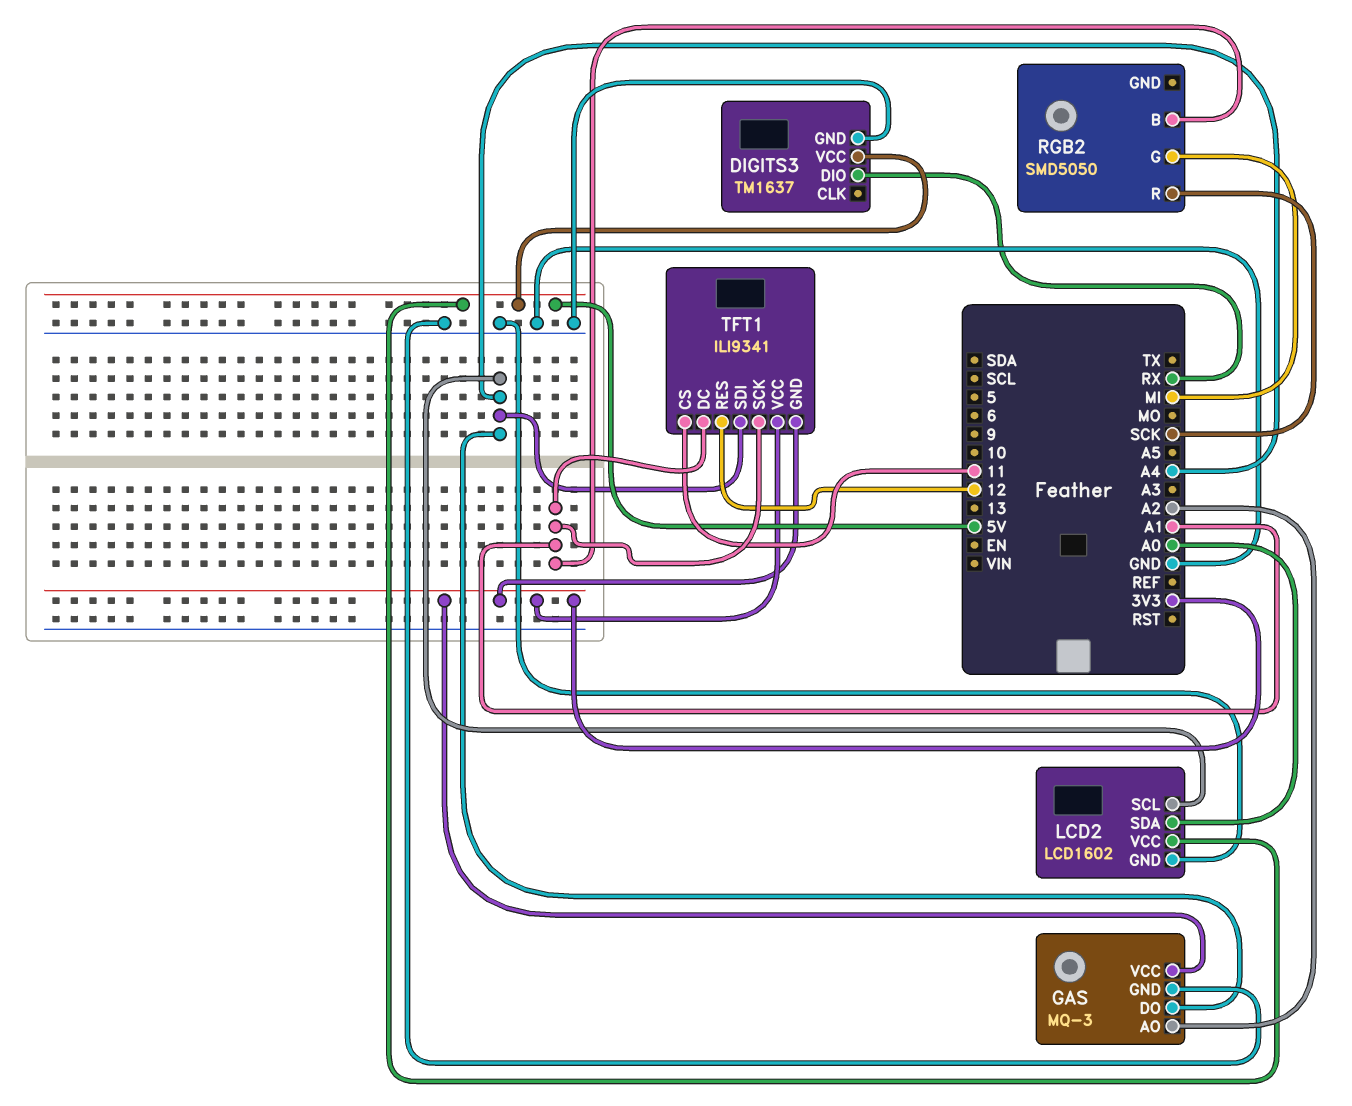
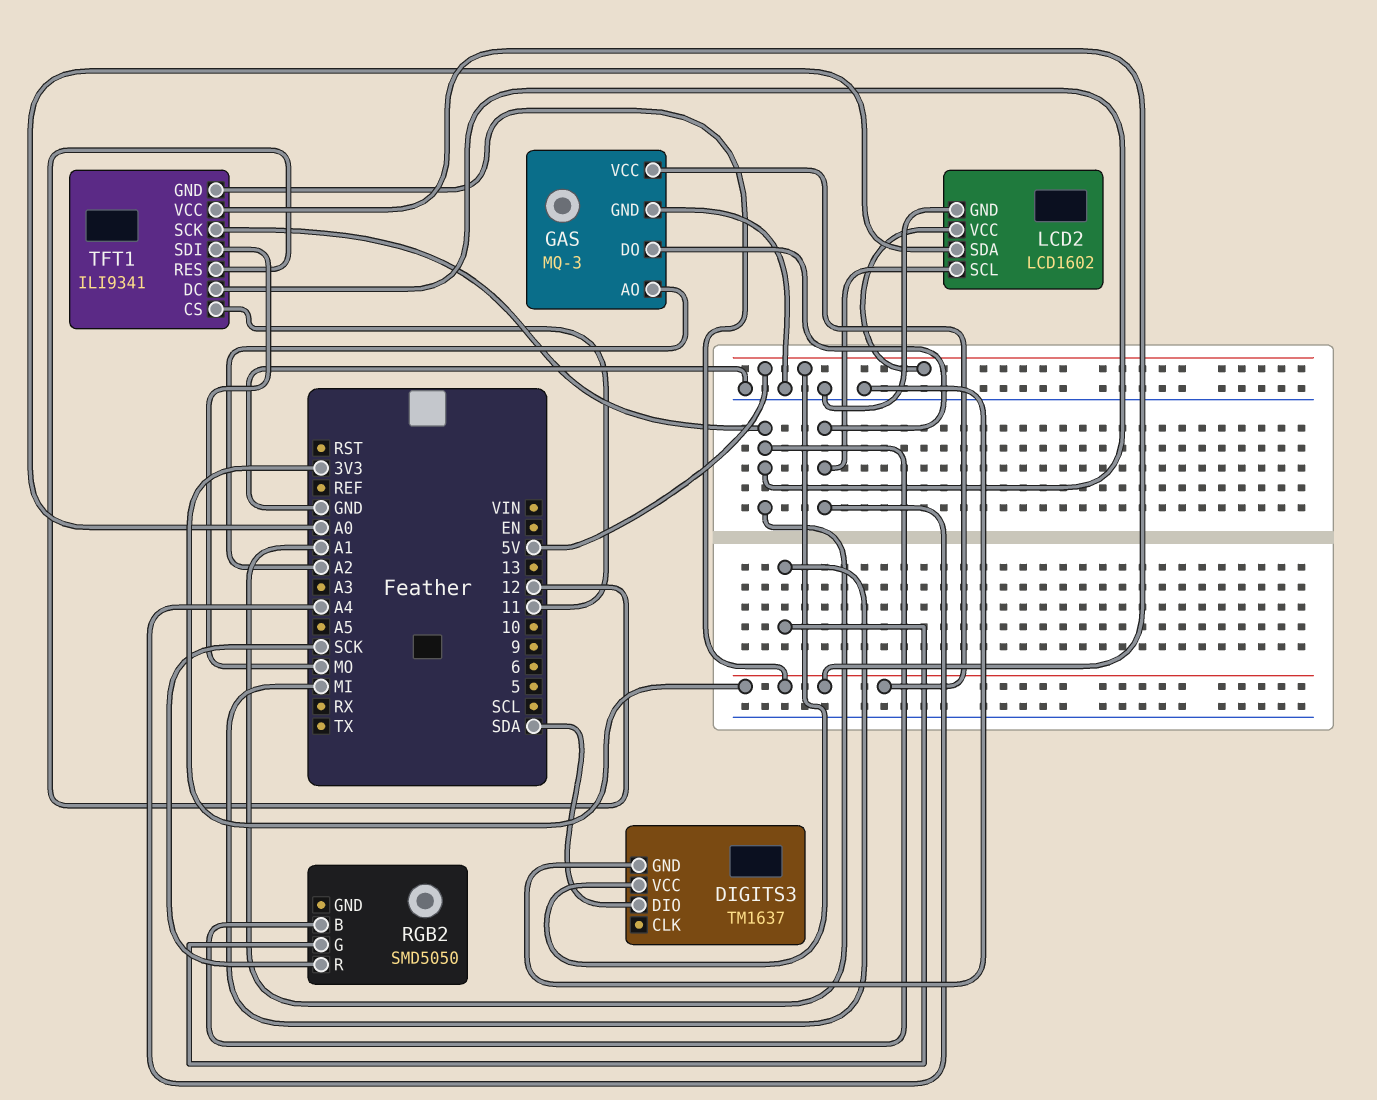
DIGITS3 pin DIO: RX -> SDA
TFT1 pin SDI: A4 -> MO

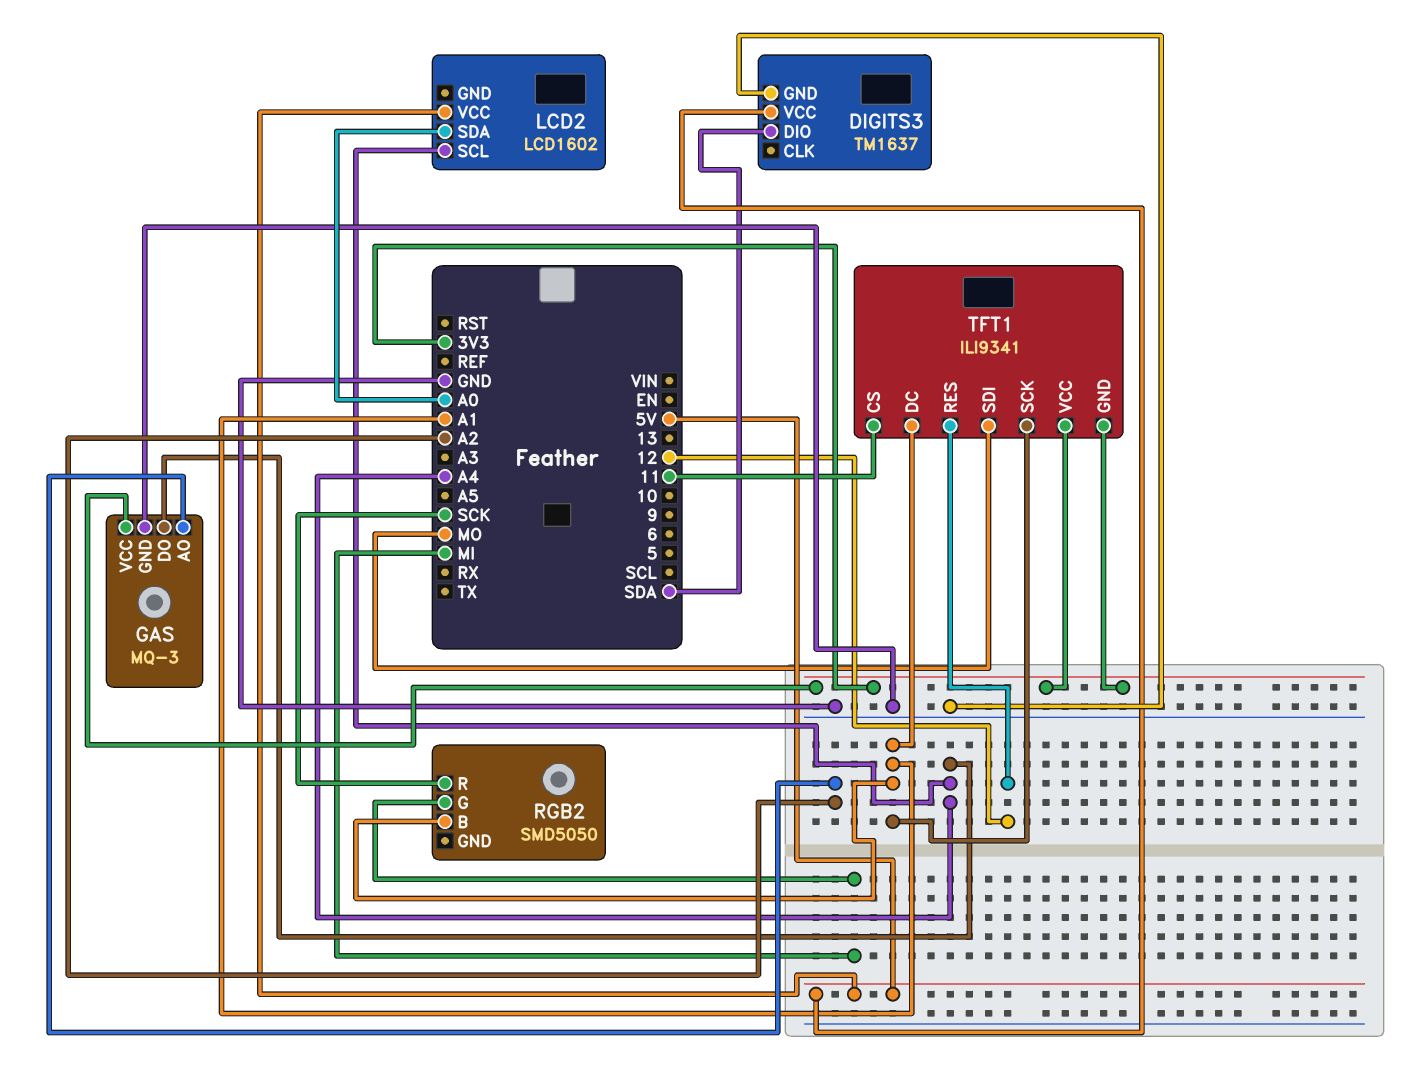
LCD2 pin GND: GND -> none

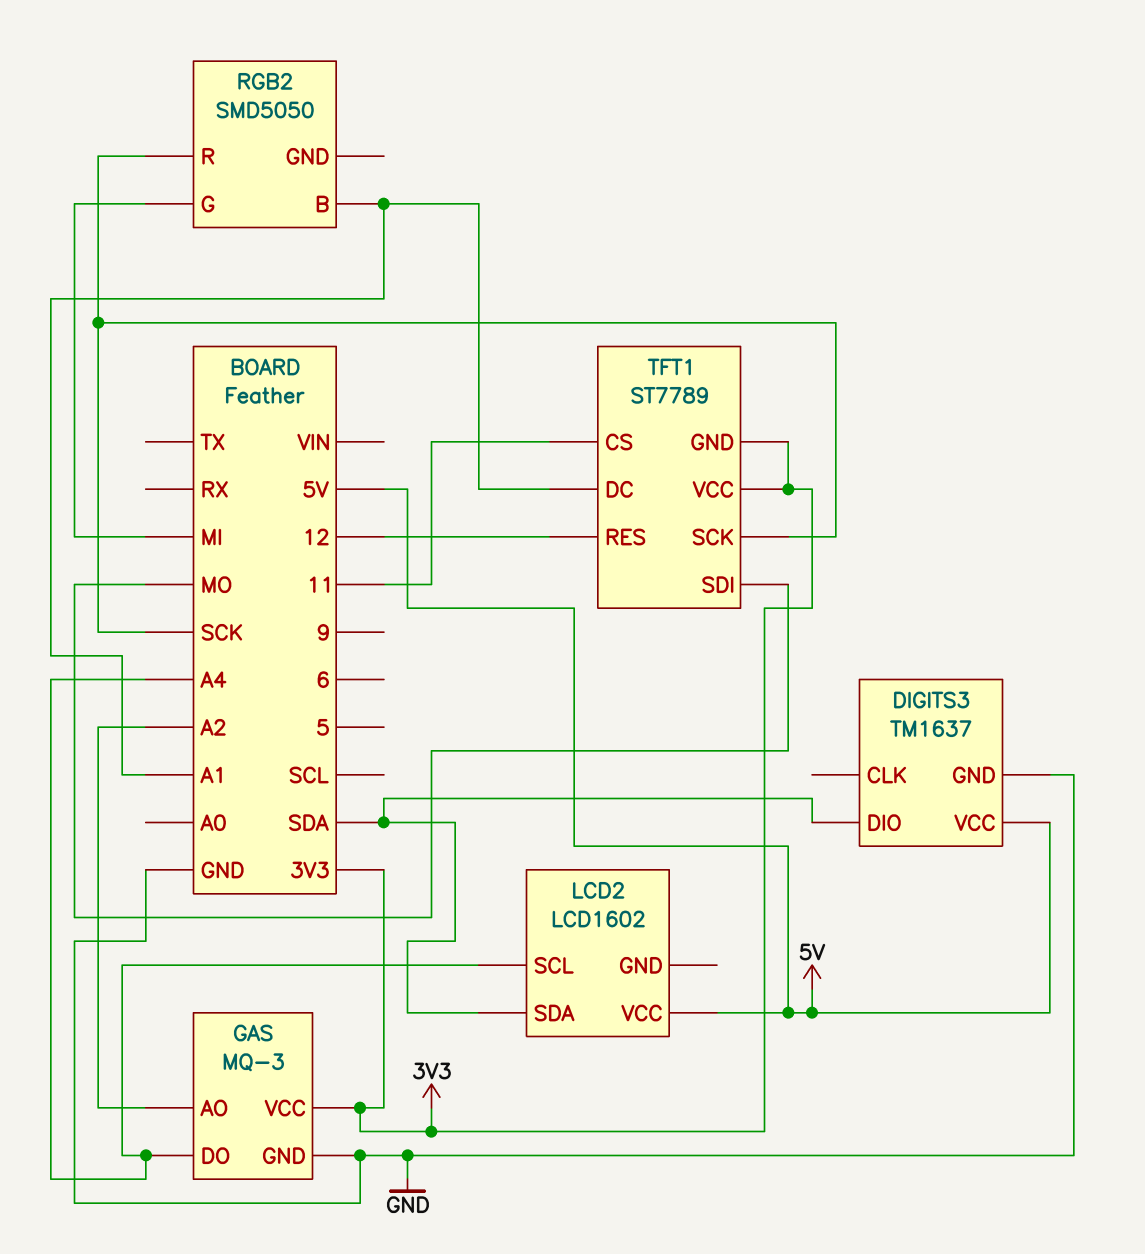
LCD2 pin SDA: A0 -> SDA
TFT1: ILI9341 -> ST7789
TFT1 pin SCK: A1 -> SCK

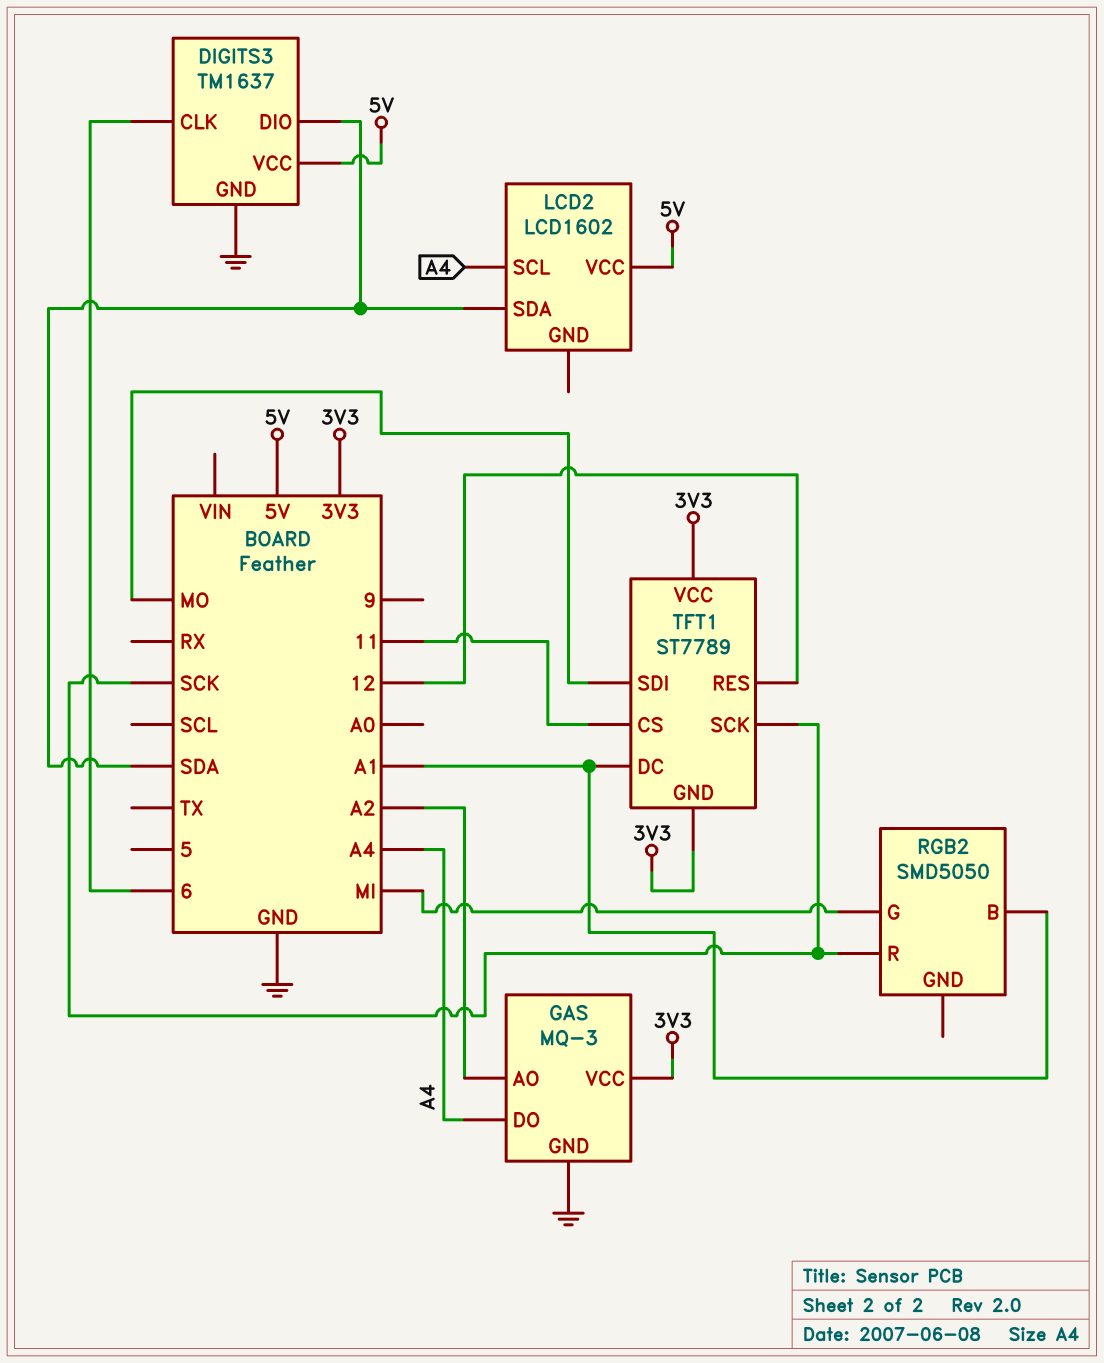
DIGITS3 pin CLK: none -> 6

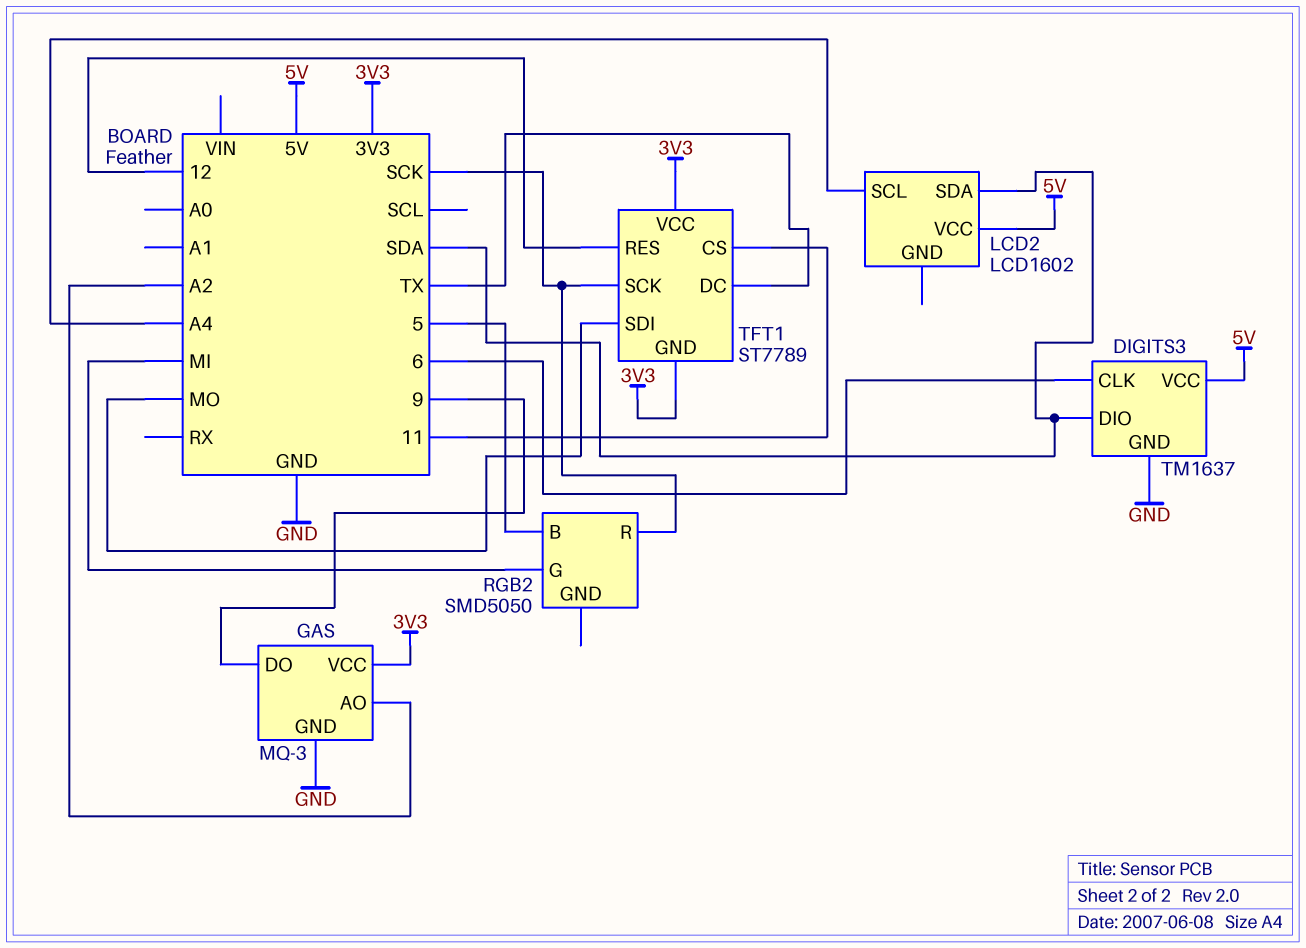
GAS pin DO: A4 -> 9
RGB2 pin B: A1 -> 5
TFT1 pin DC: A1 -> TX

